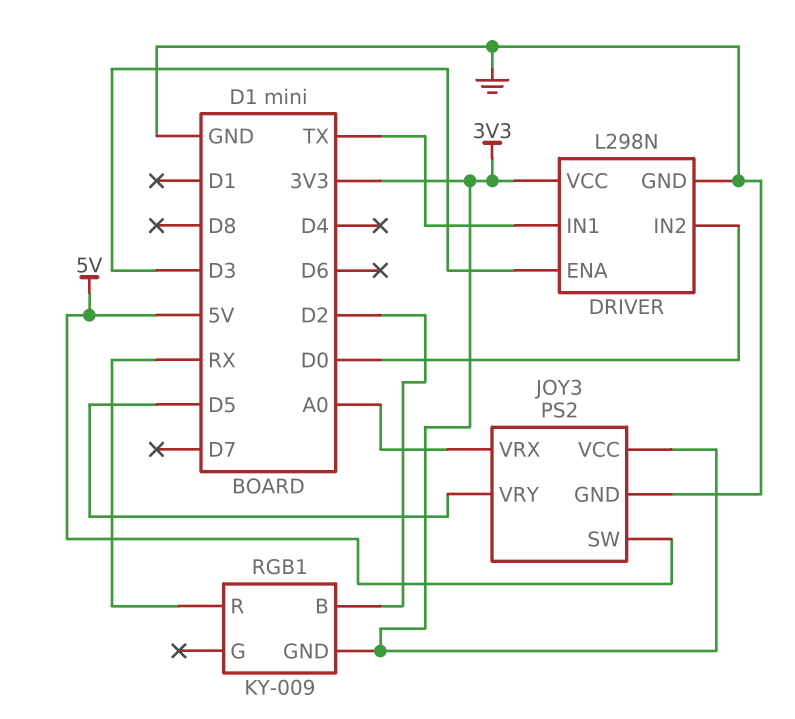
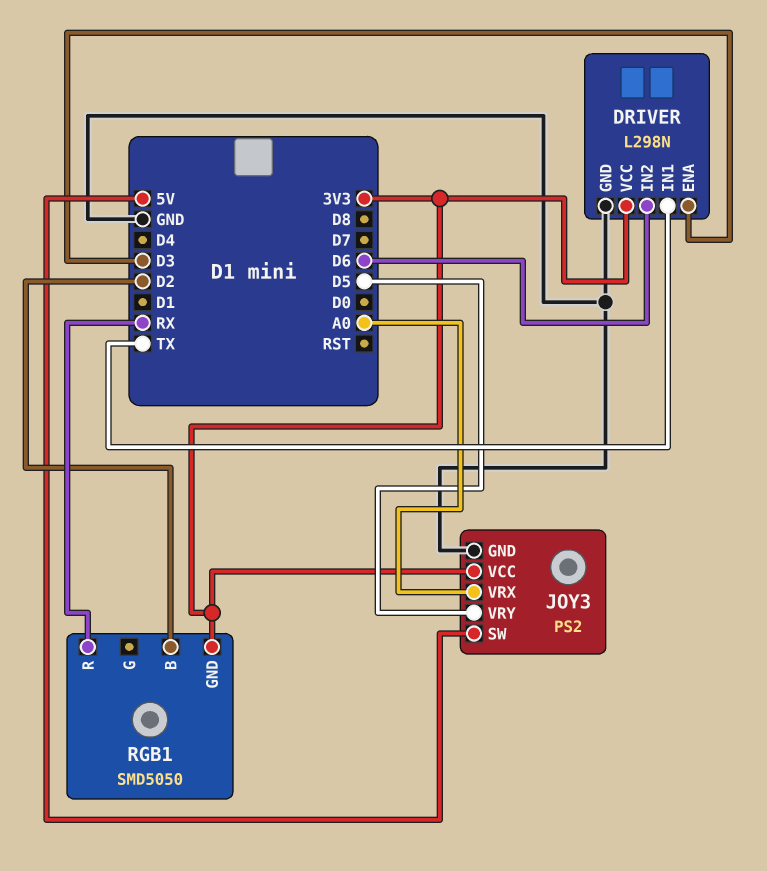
DRIVER pin IN2: D0 -> D6
RGB1: KY-009 -> SMD5050

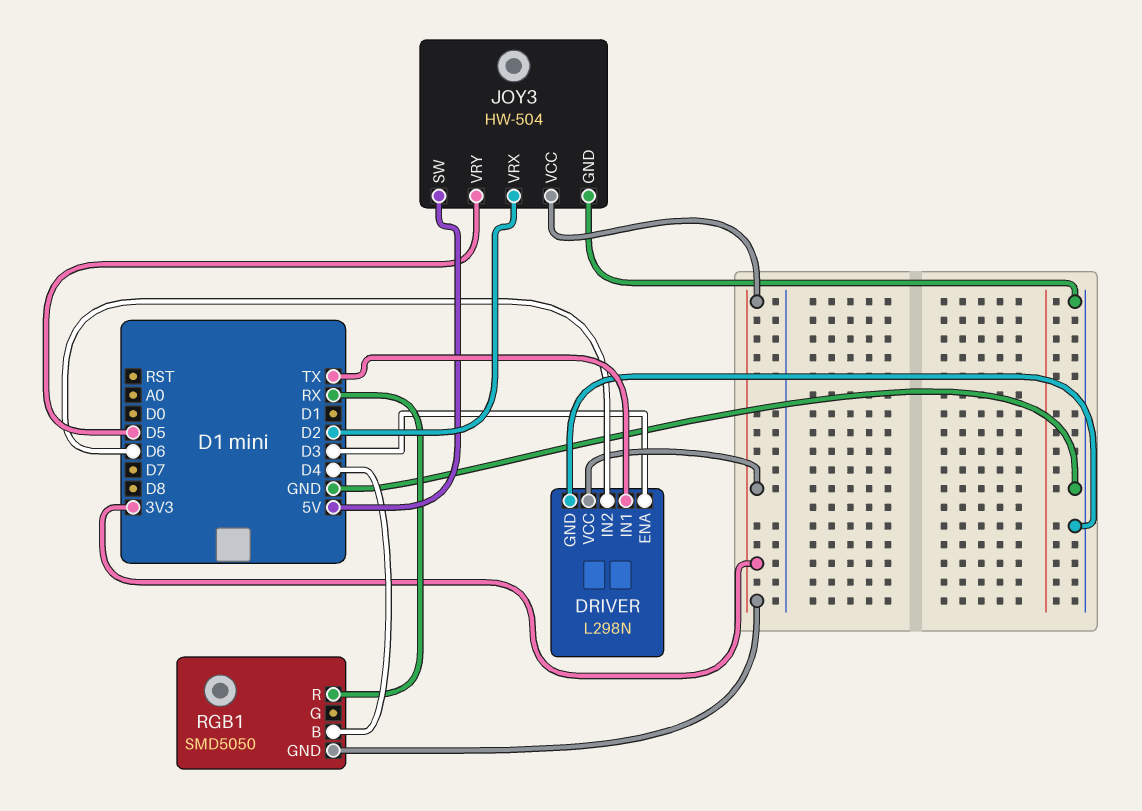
JOY3: PS2 -> HW-504
JOY3 pin VRX: A0 -> D2
RGB1 pin B: D2 -> D4

